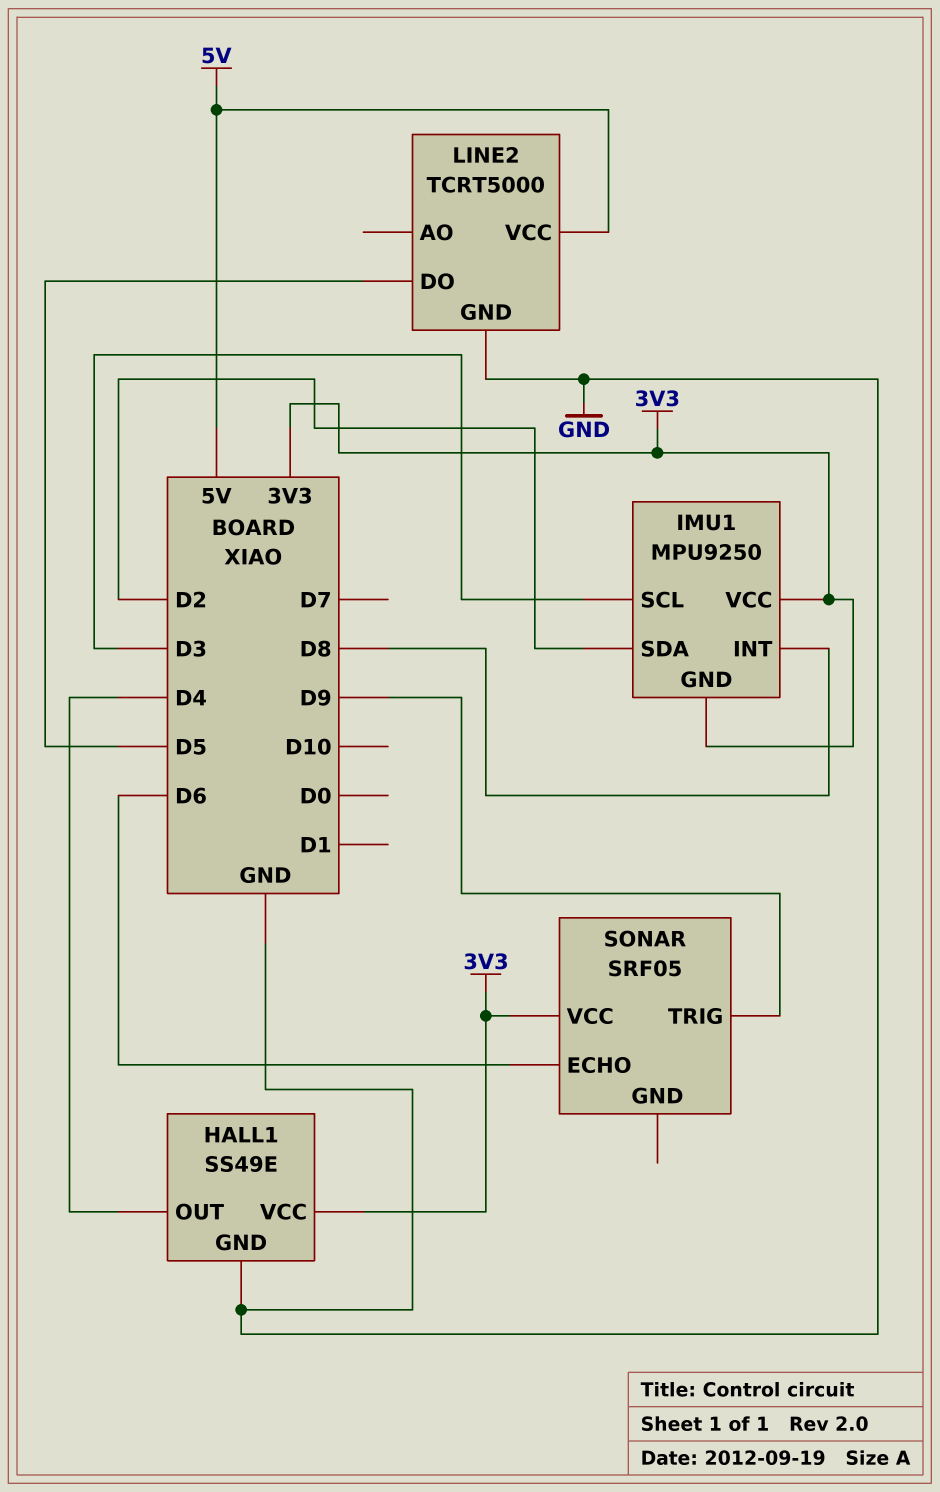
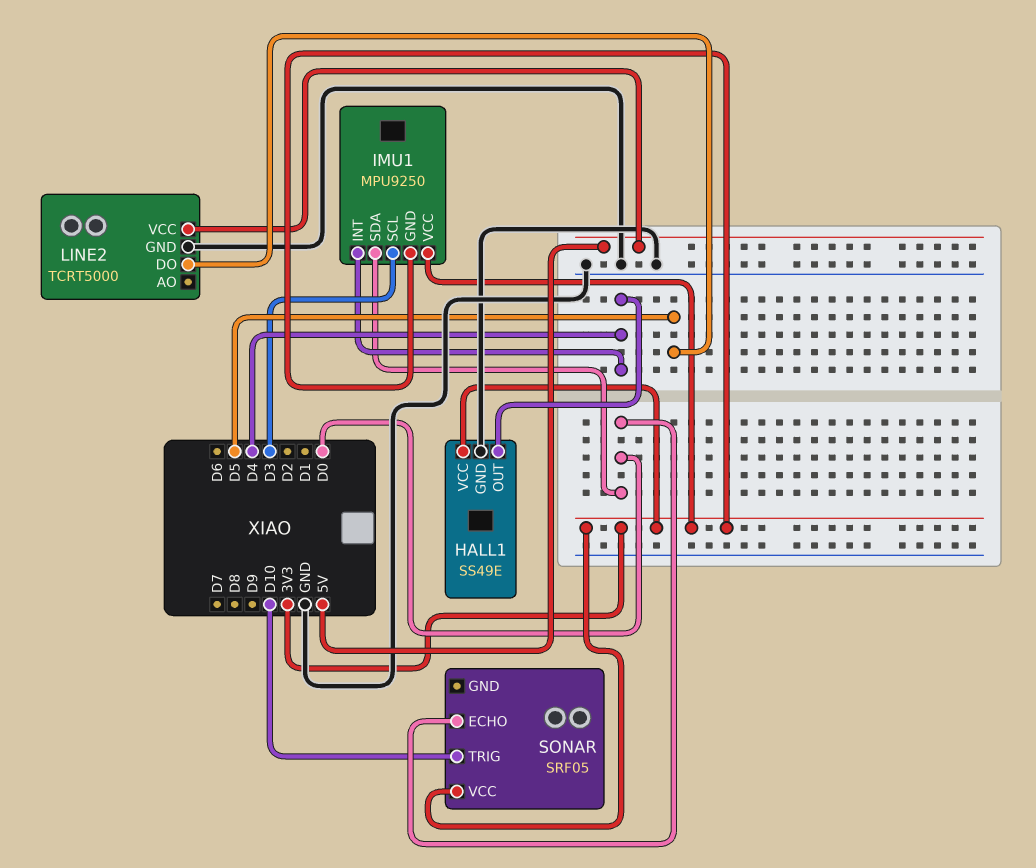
IMU1 pin INT: D8 -> D4
IMU1 pin SDA: D2 -> D0
SONAR pin ECHO: D6 -> D0
SONAR pin TRIG: D9 -> D10

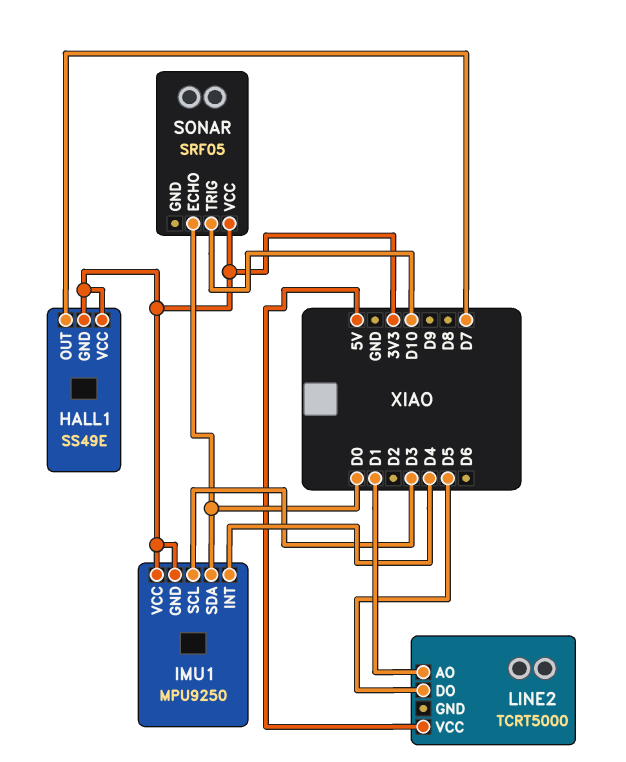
HALL1 pin GND: GND -> 3V3
HALL1 pin OUT: D4 -> D7
LINE2 pin AO: none -> D1
LINE2 pin GND: GND -> none

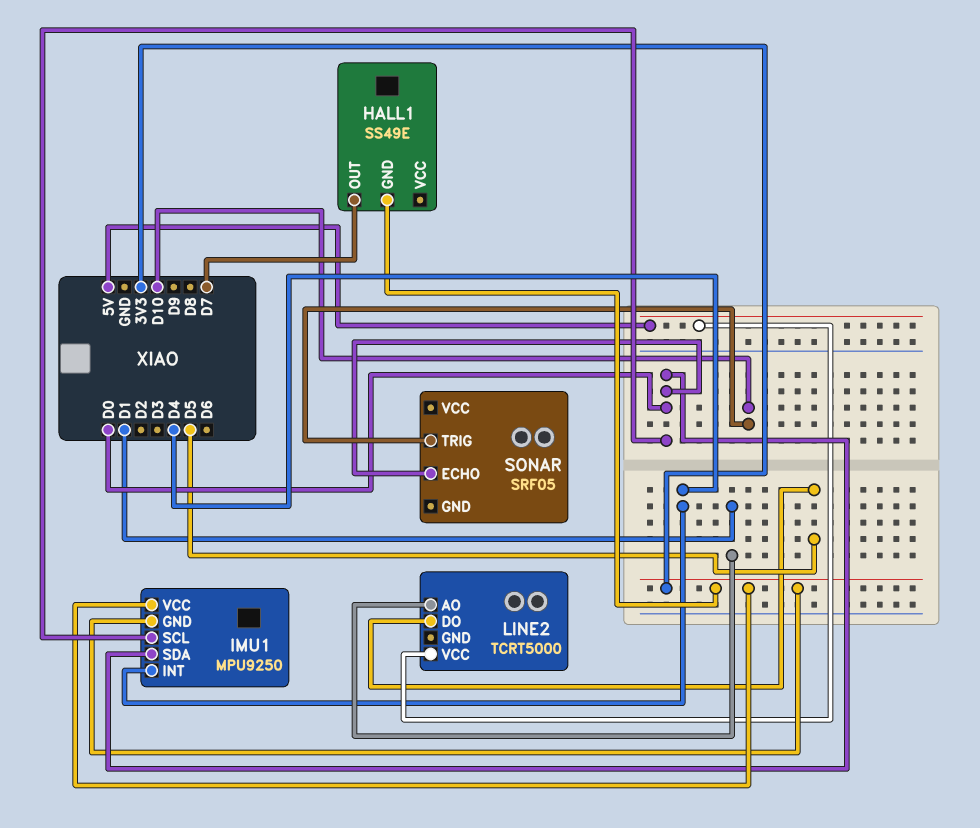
HALL1 pin VCC: 3V3 -> none
IMU1 pin SCL: D3 -> D0
SONAR pin VCC: 3V3 -> none

